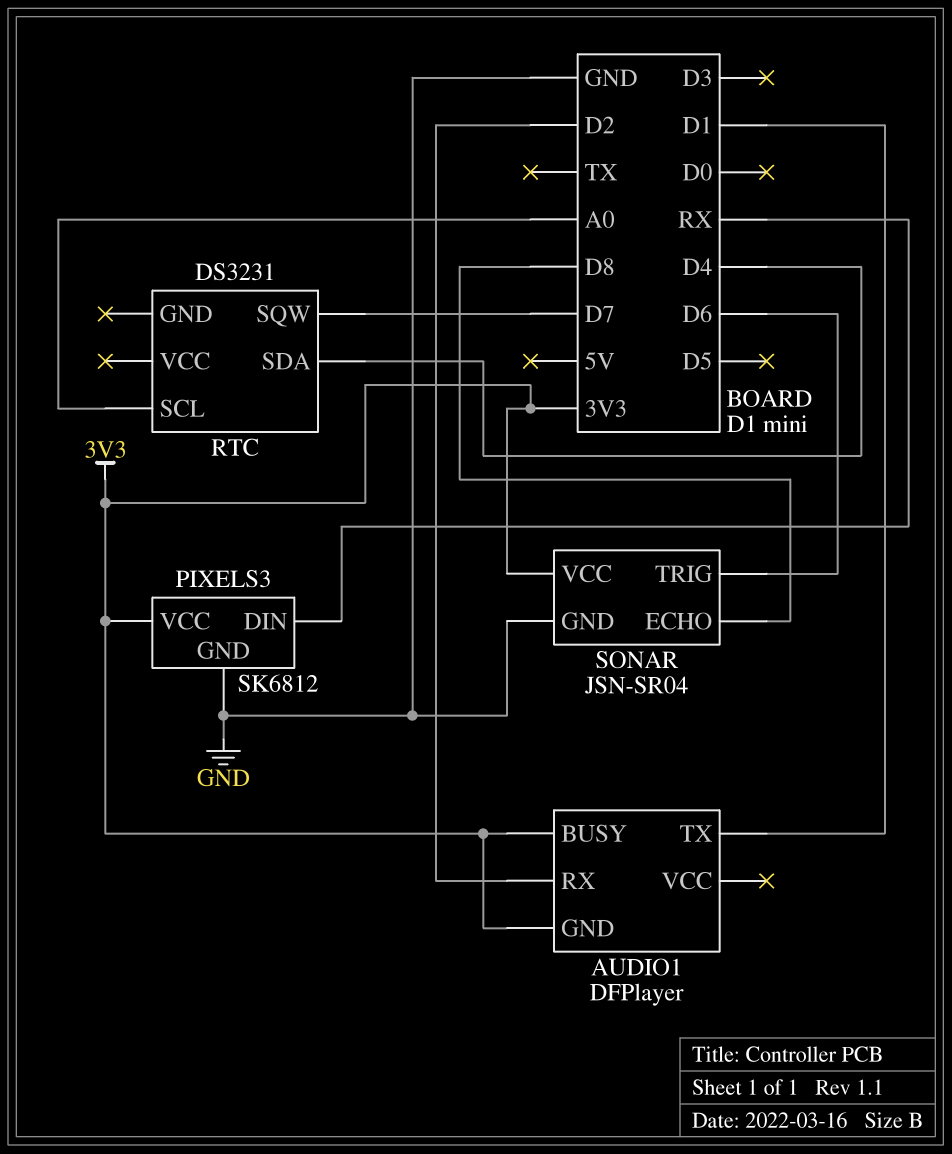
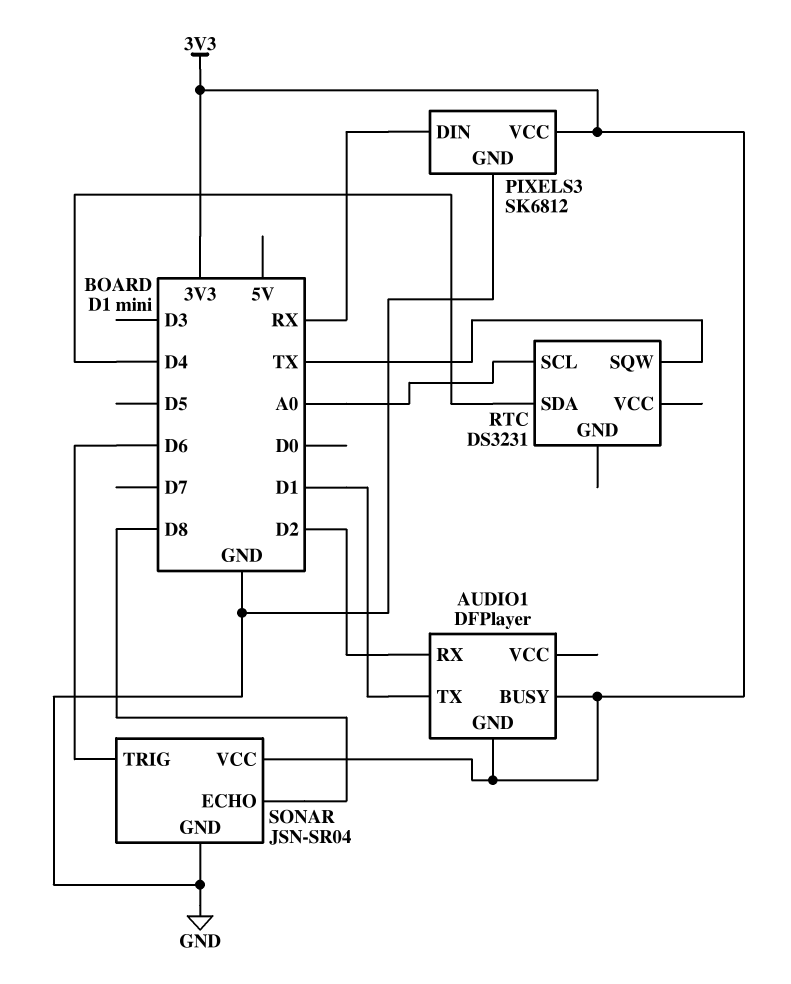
RTC pin SQW: D7 -> TX

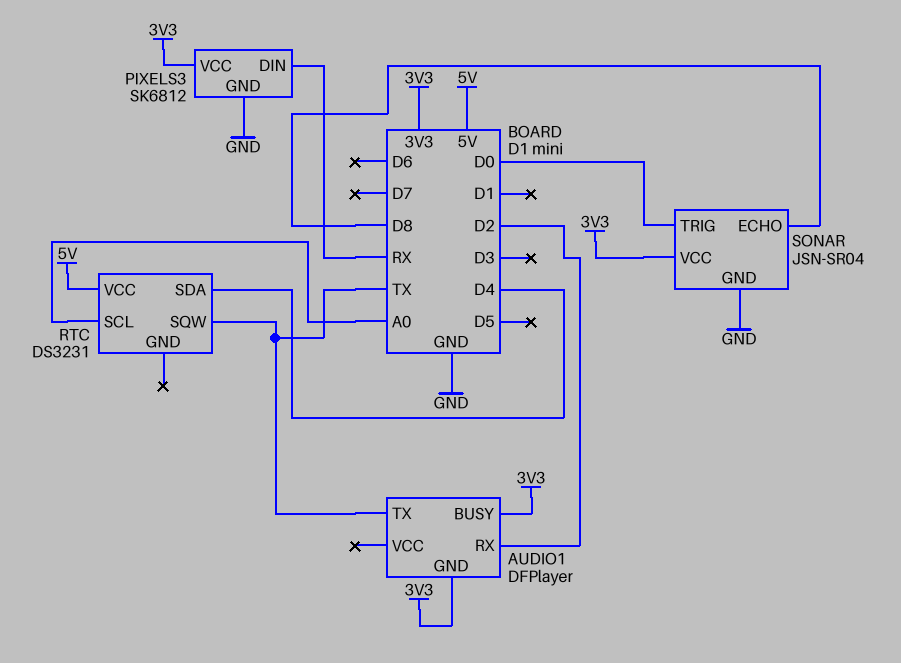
AUDIO1 pin TX: D1 -> TX
RTC pin VCC: none -> 5V
SONAR pin TRIG: D6 -> D0

